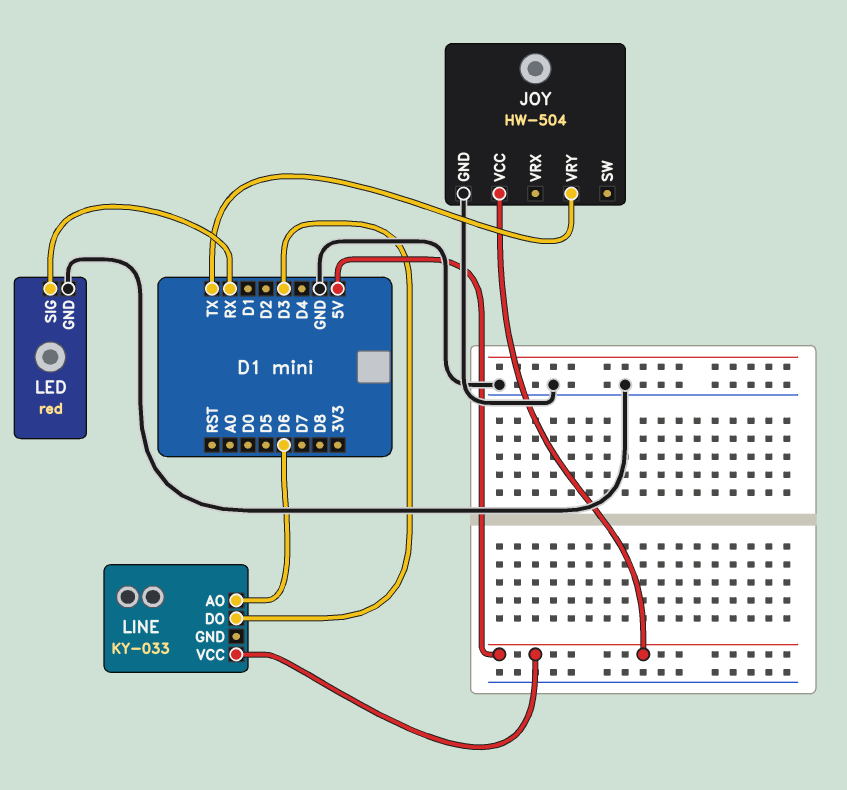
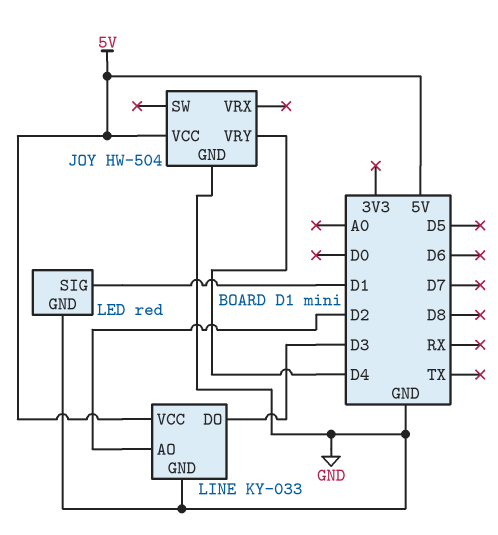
JOY pin VRY: TX -> D4
LED pin SIG: RX -> D1
LINE pin AO: D6 -> D2
LINE pin GND: none -> GND

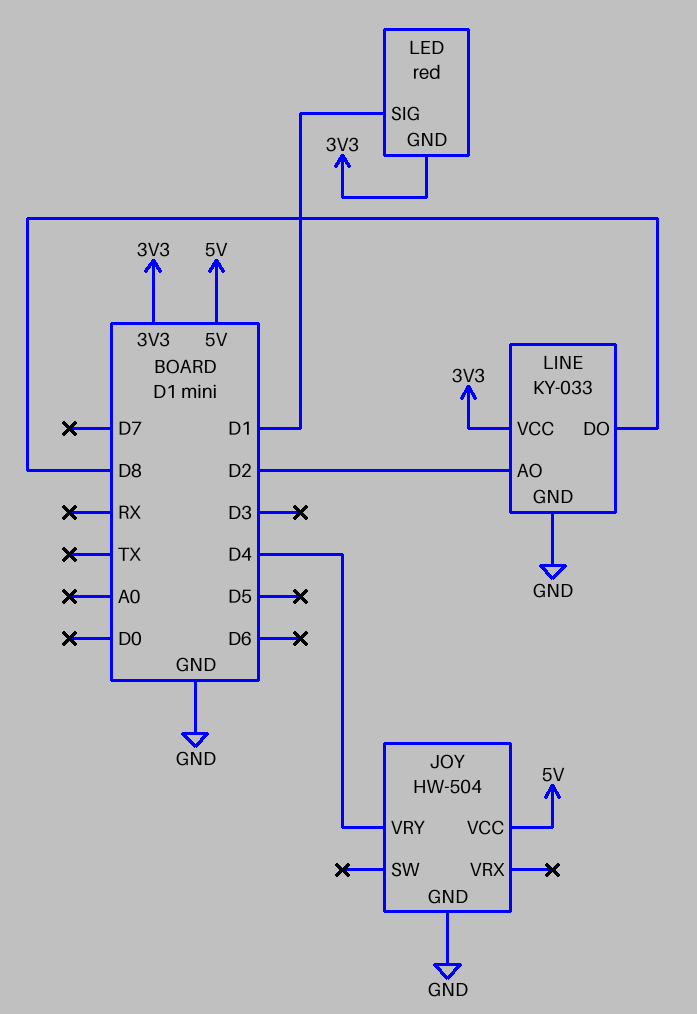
LED pin GND: GND -> 3V3
LINE pin DO: D3 -> D8
LINE pin VCC: 5V -> 3V3

